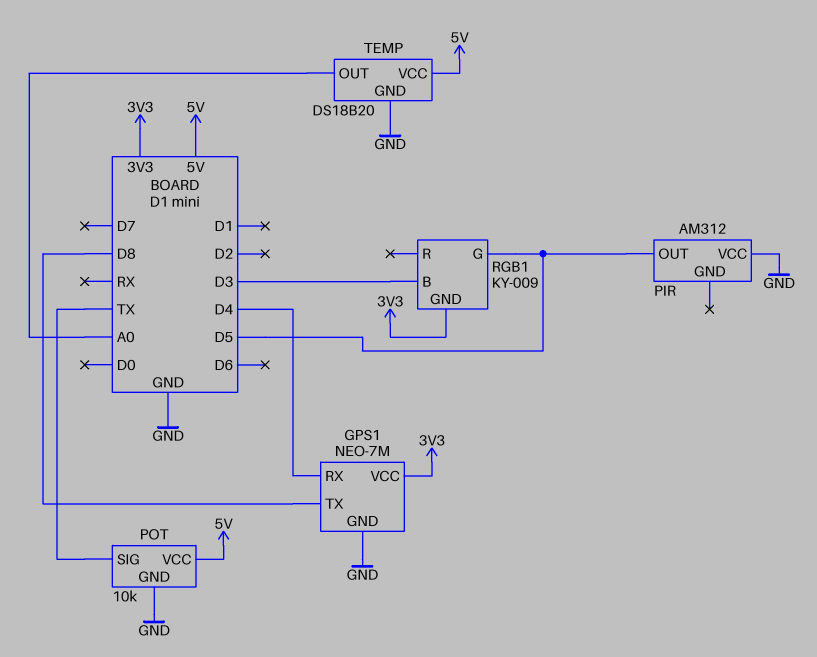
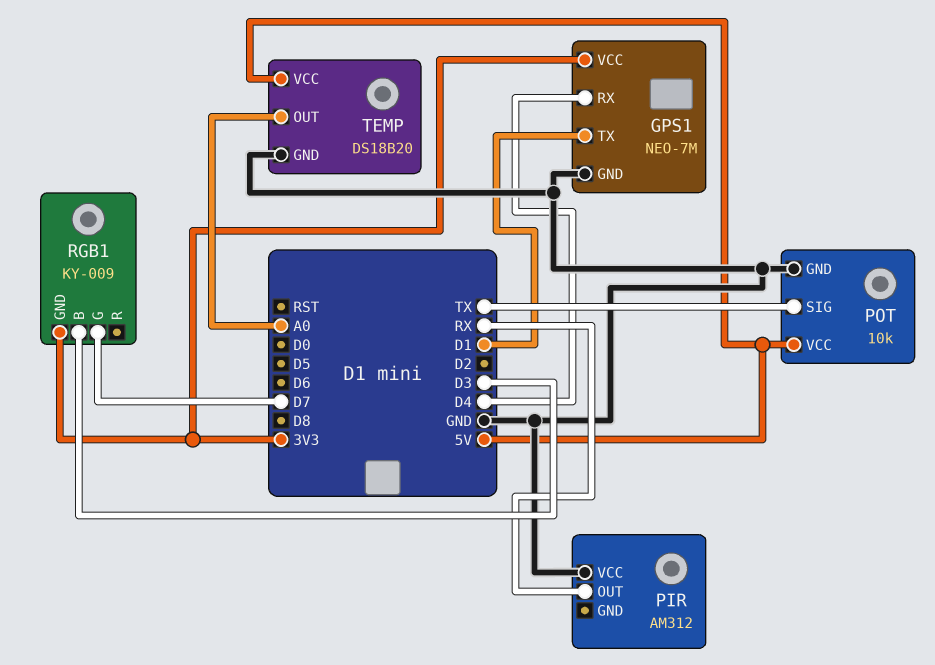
GPS1 pin TX: D8 -> D1
PIR pin OUT: D5 -> RX
RGB1 pin G: D5 -> D7

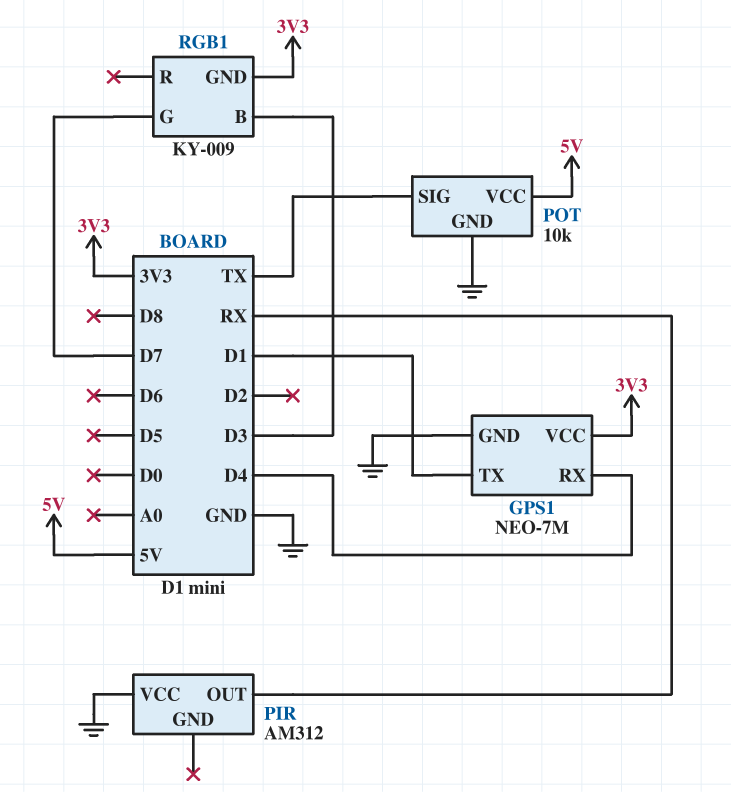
TEMP: DS18B20 -> none
TEMP pin GND: GND -> none
TEMP pin OUT: A0 -> none
TEMP pin VCC: 5V -> none

